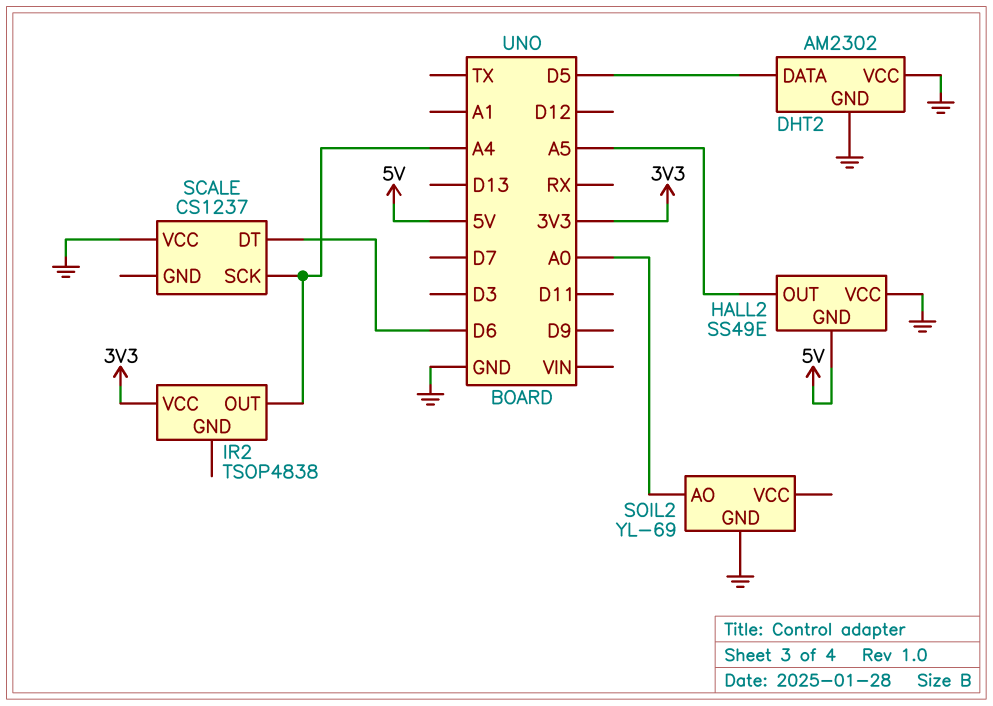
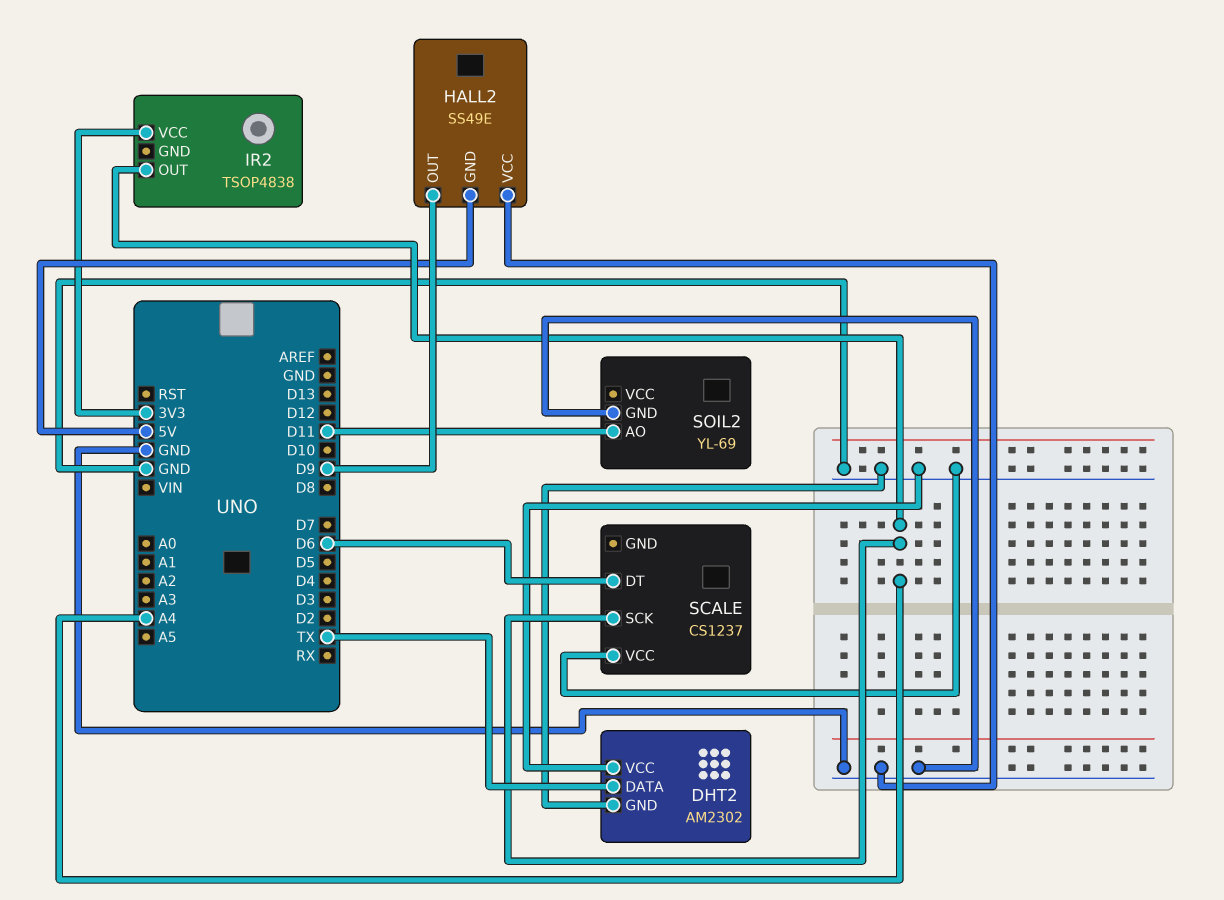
DHT2 pin DATA: D5 -> TX
HALL2 pin OUT: A5 -> D9
SOIL2 pin AO: A0 -> D11

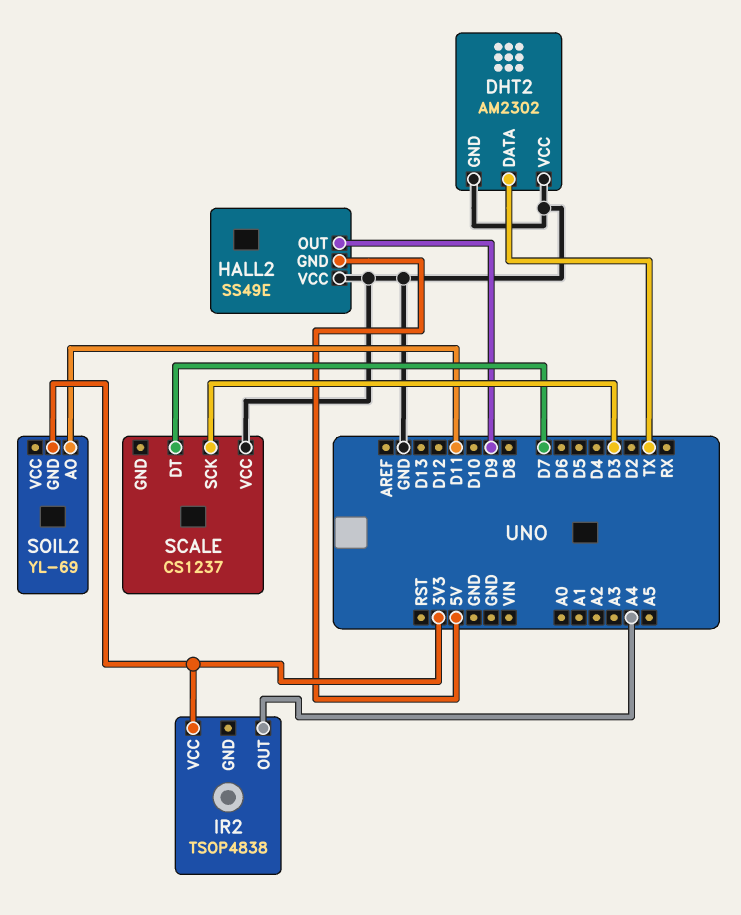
SCALE pin DT: D6 -> D7
SCALE pin SCK: A4 -> D3
SOIL2 pin GND: GND -> 3V3

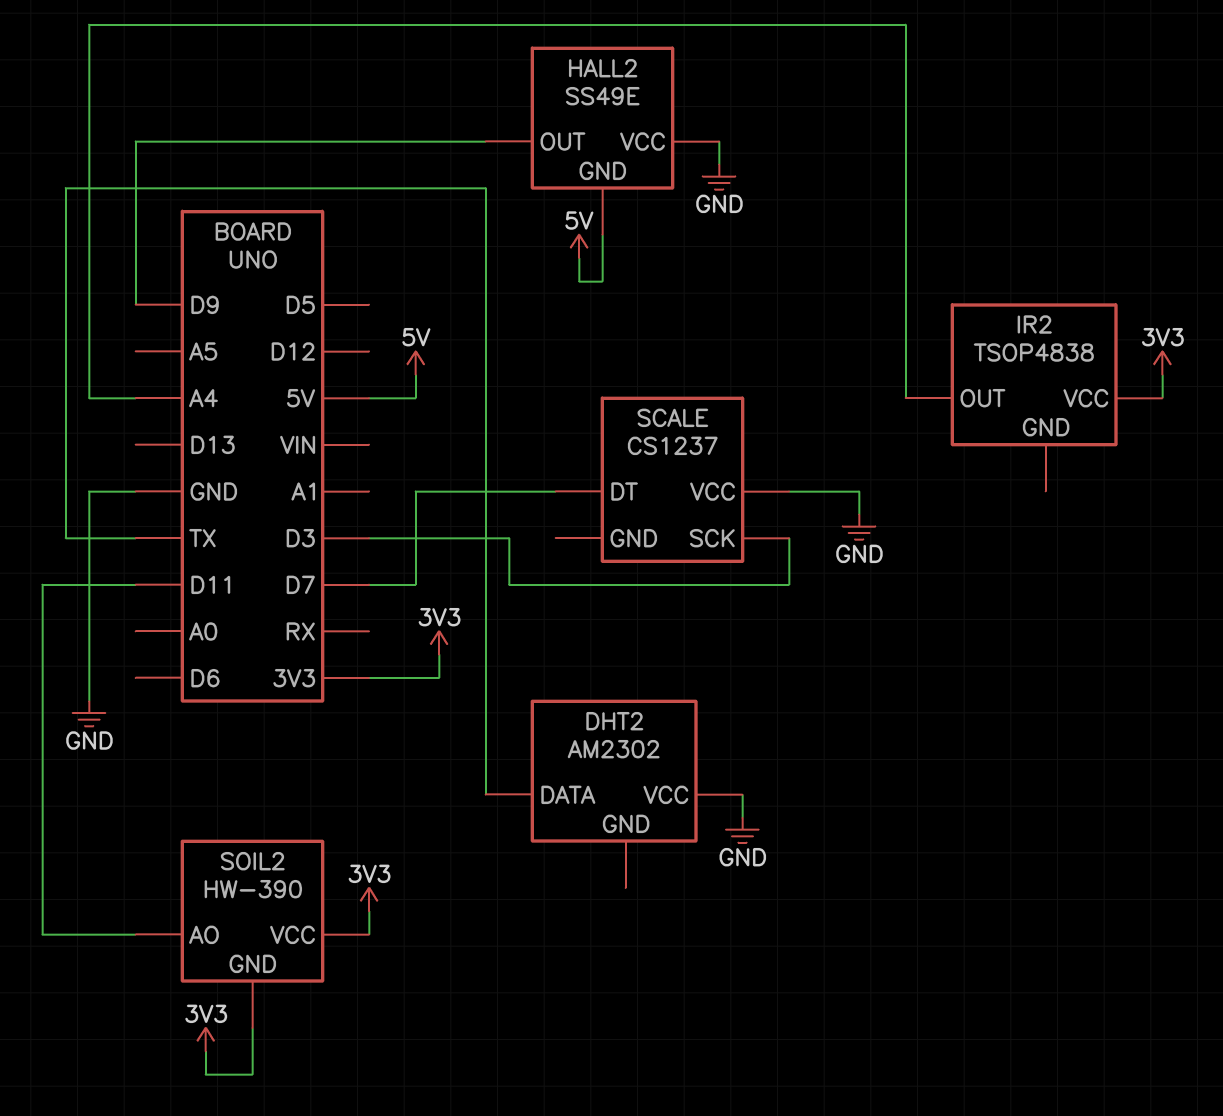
DHT2 pin GND: GND -> none
SOIL2: YL-69 -> HW-390
SOIL2 pin VCC: none -> 3V3

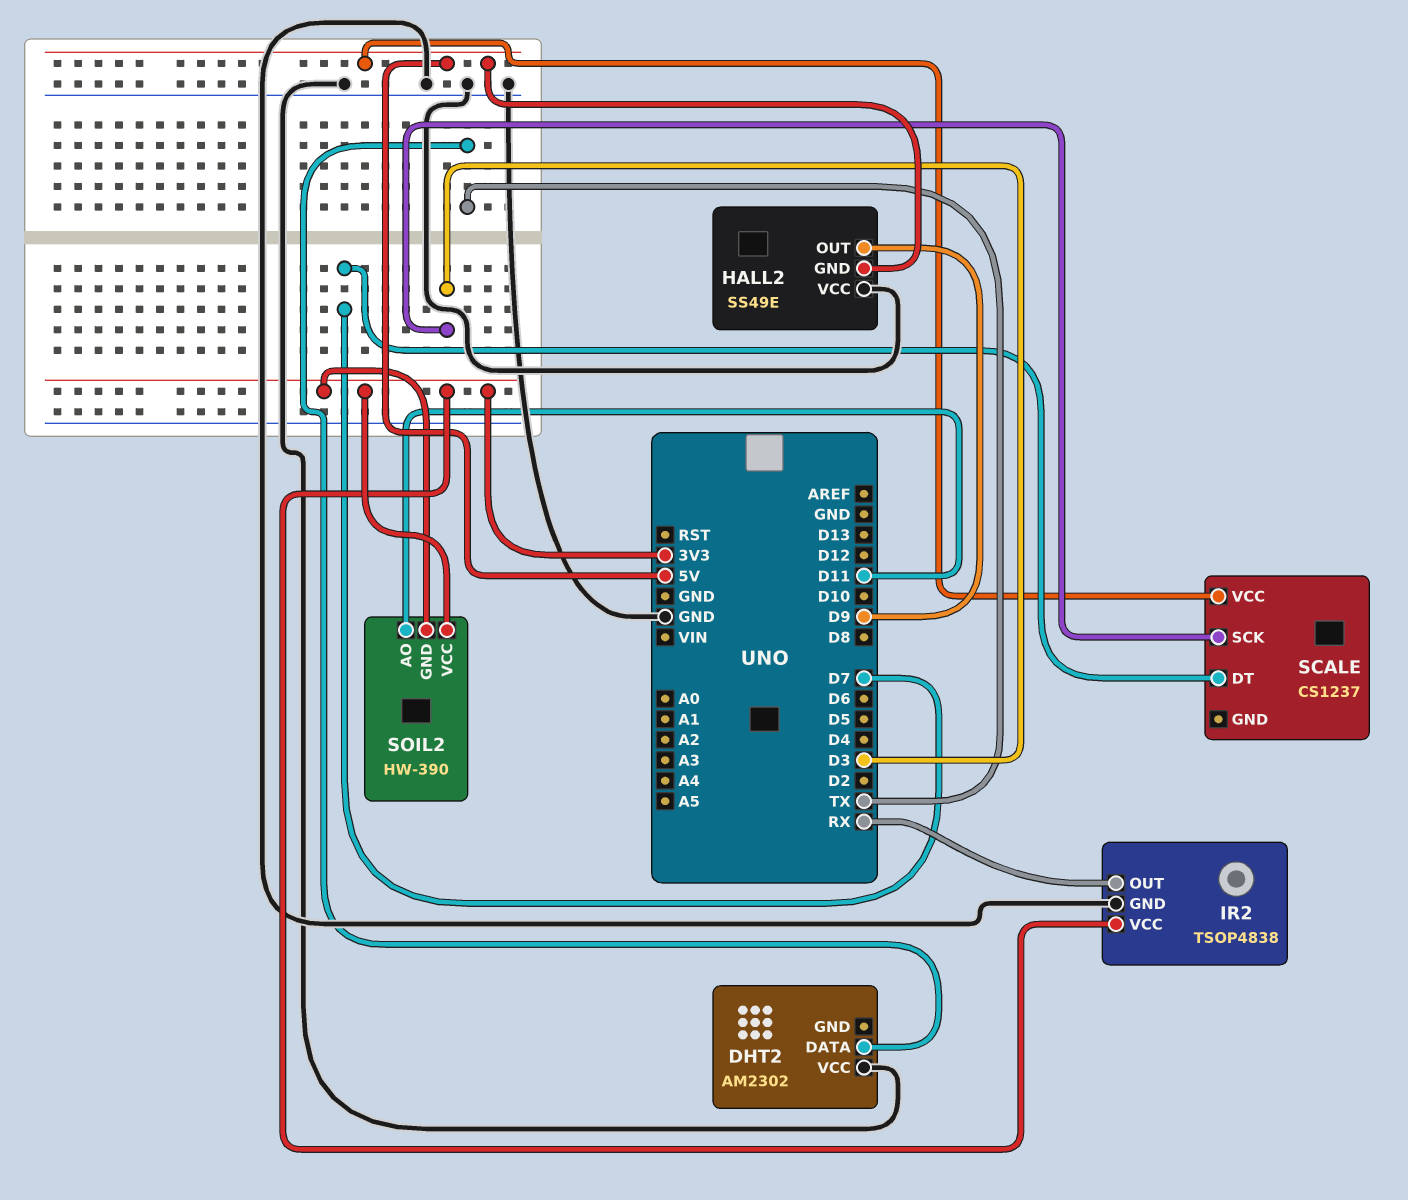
IR2 pin GND: none -> GND
IR2 pin OUT: A4 -> RX
SCALE pin VCC: GND -> 5V

